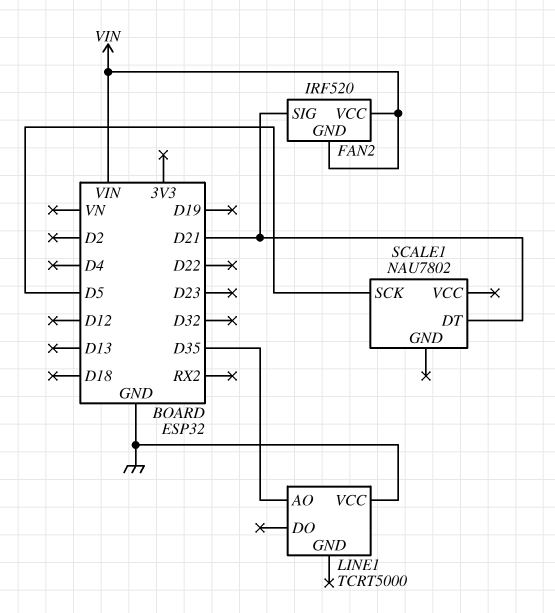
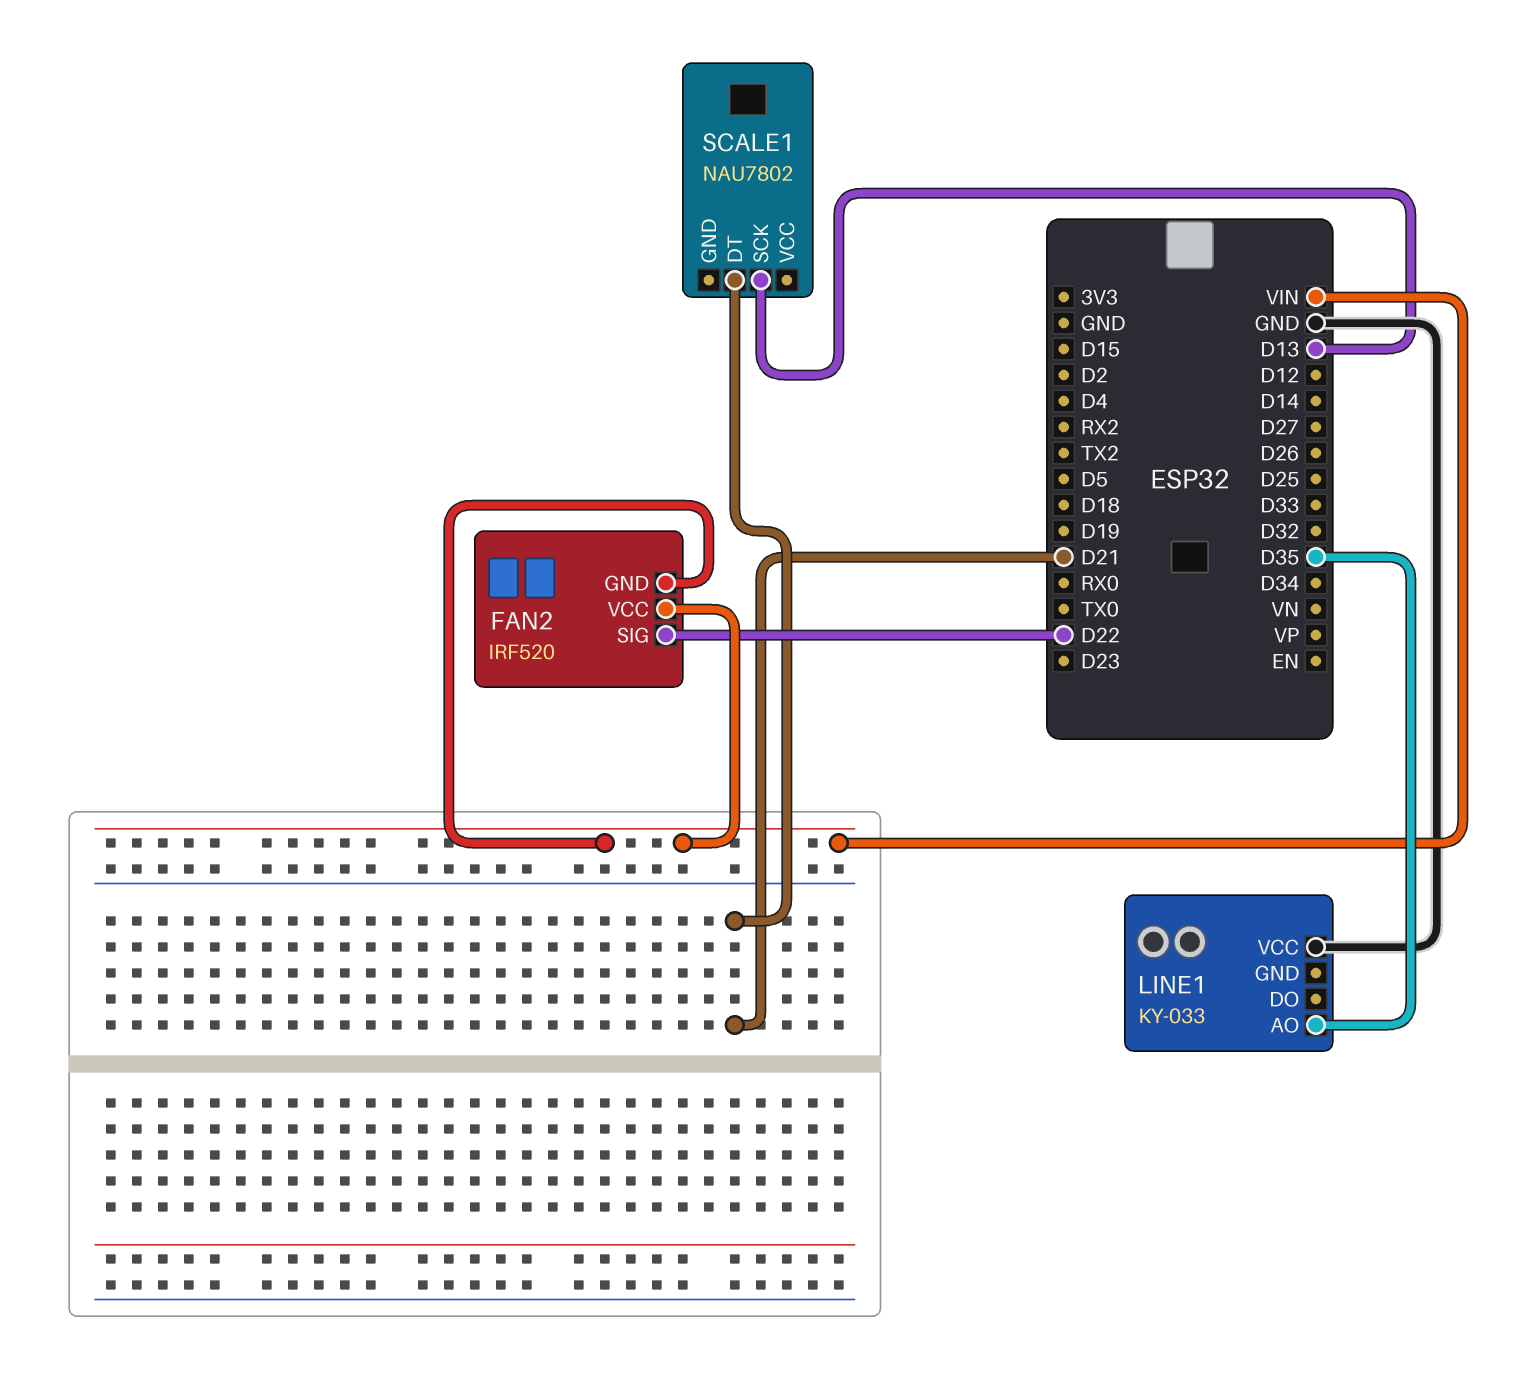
FAN2 pin SIG: D21 -> D22
LINE1: TCRT5000 -> KY-033
SCALE1 pin SCK: D5 -> D13

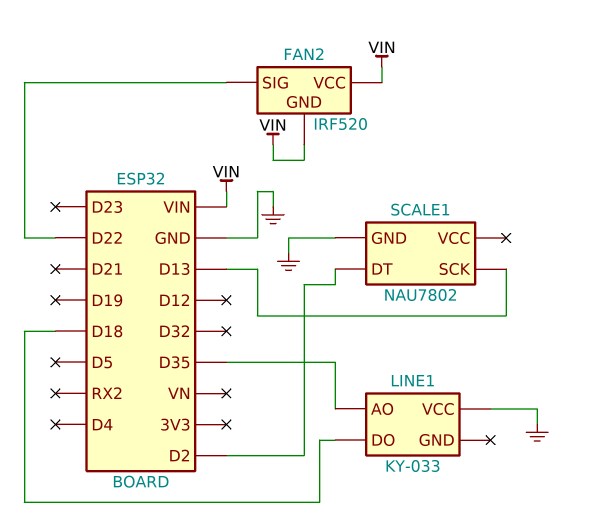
LINE1 pin DO: none -> D18
SCALE1 pin DT: D21 -> D2
SCALE1 pin GND: none -> GND

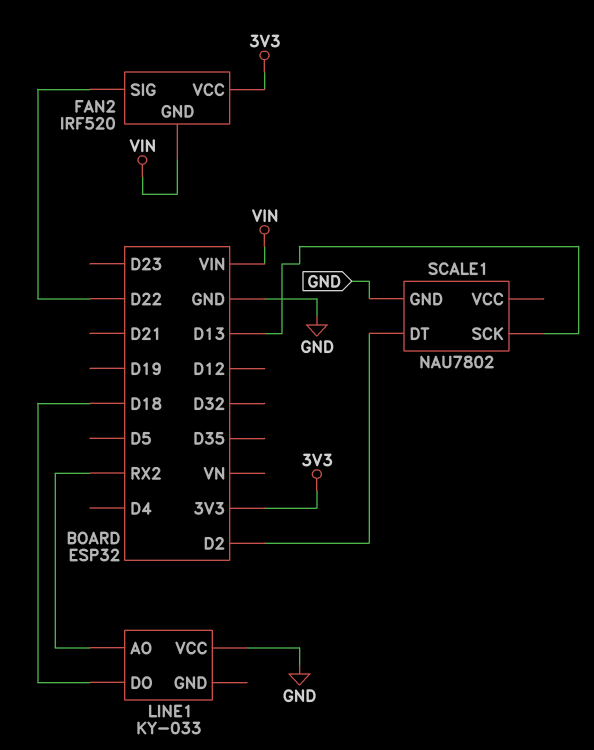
FAN2 pin VCC: VIN -> 3V3
LINE1 pin AO: D35 -> RX2

